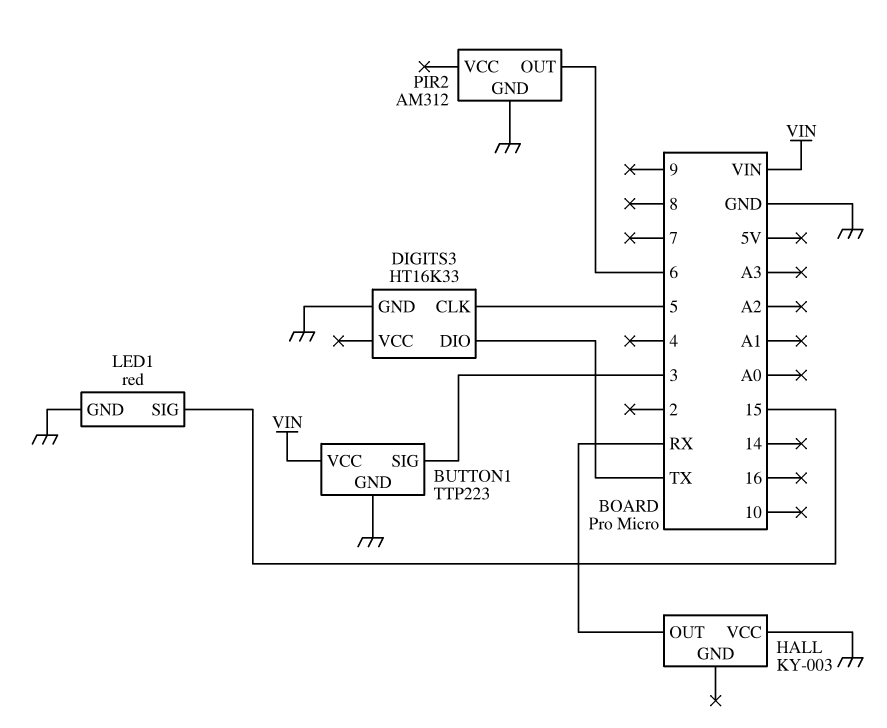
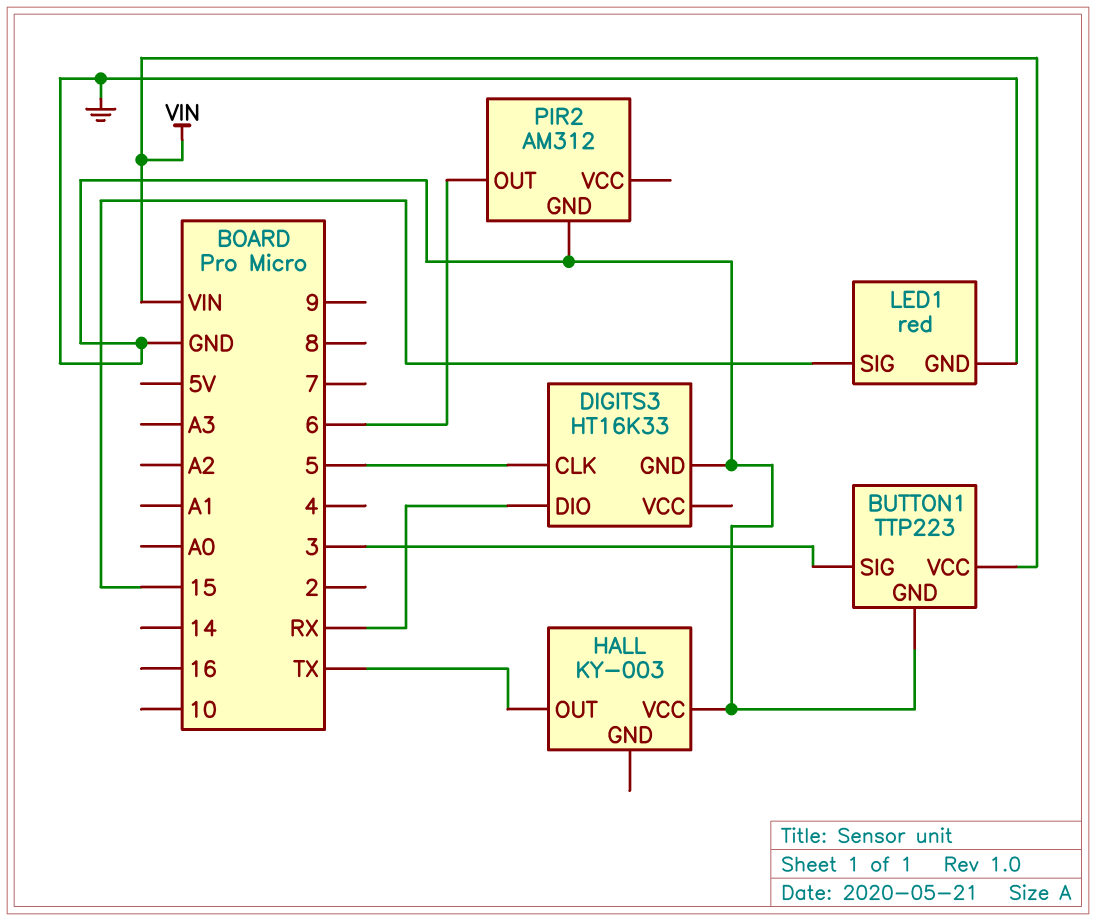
DIGITS3 pin DIO: TX -> RX
HALL pin OUT: RX -> TX

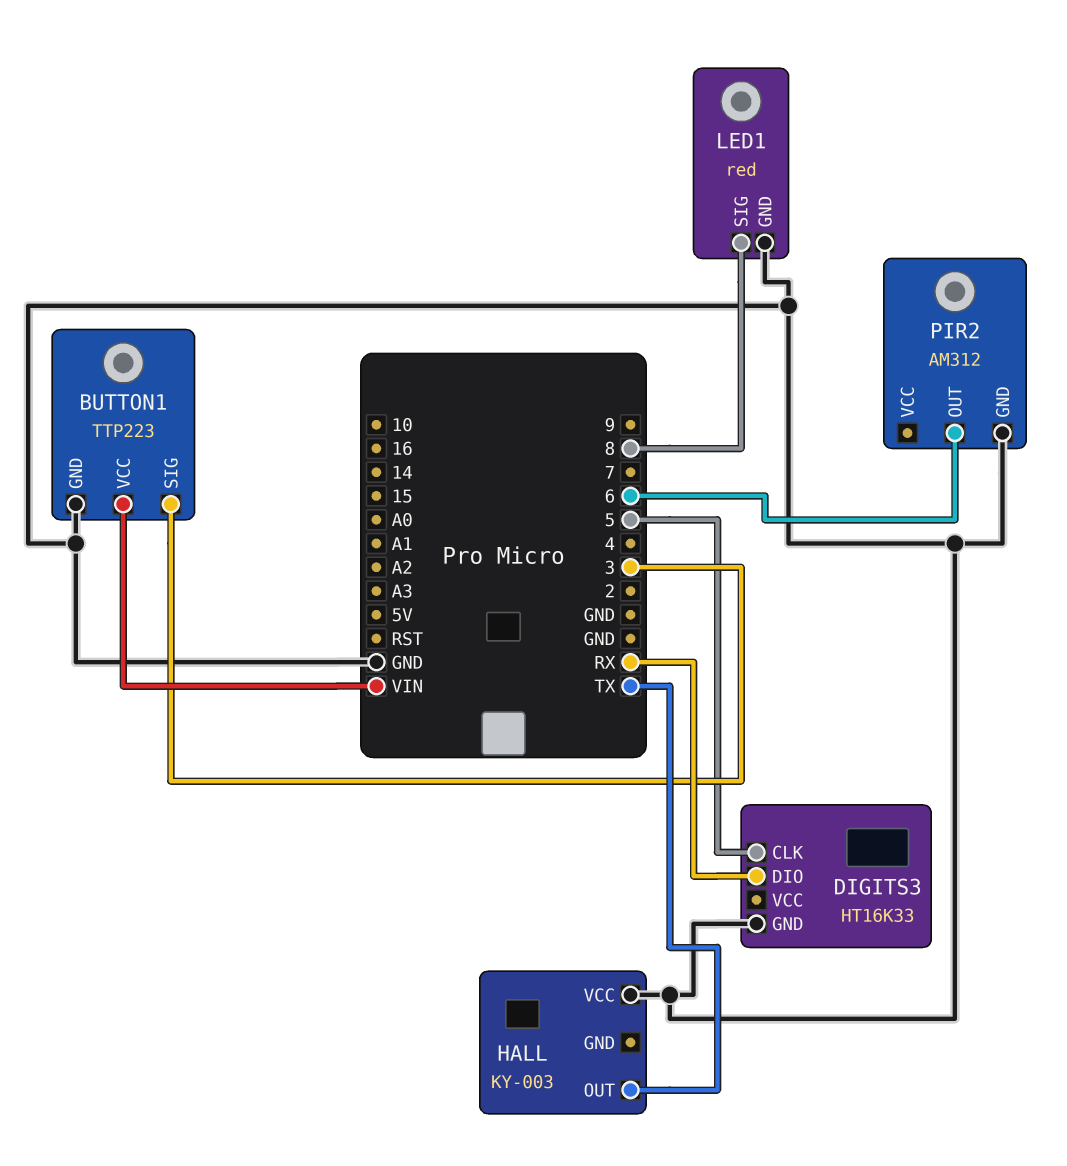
LED1 pin SIG: 15 -> 8

